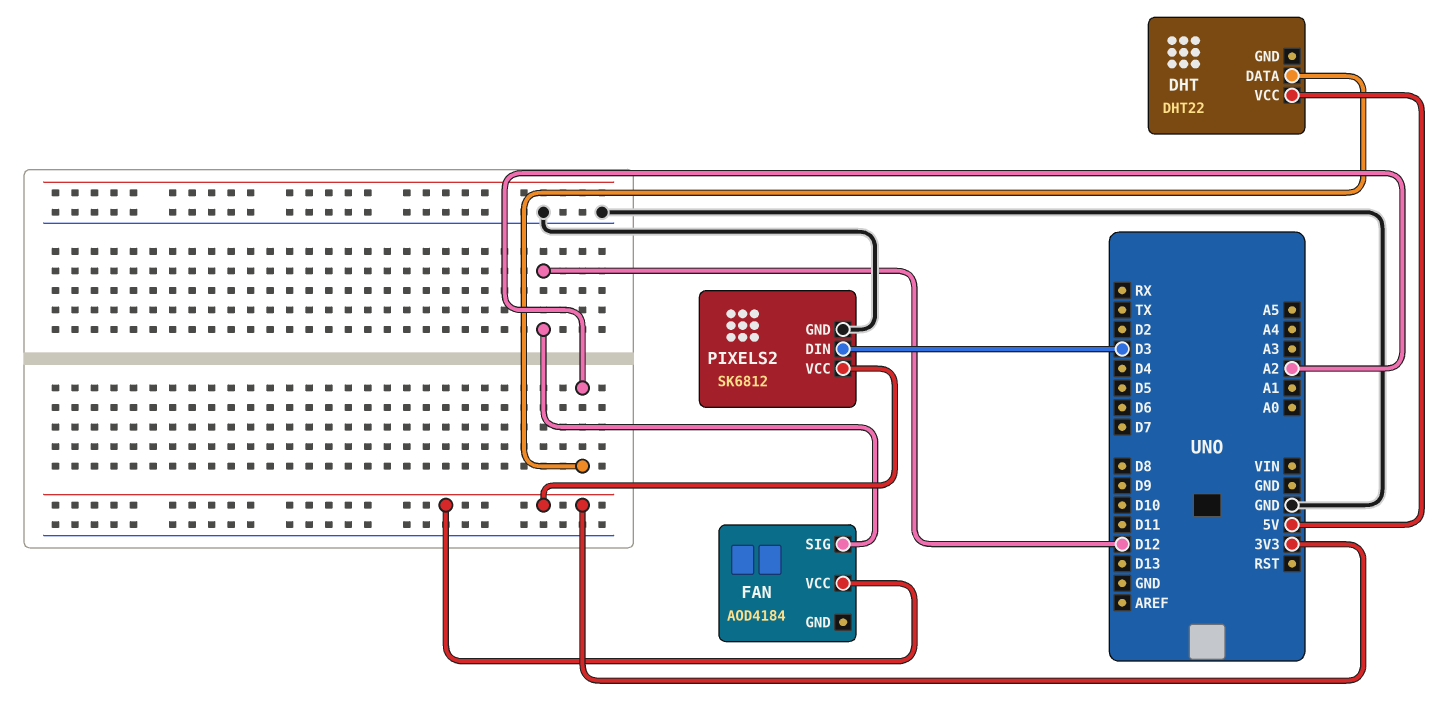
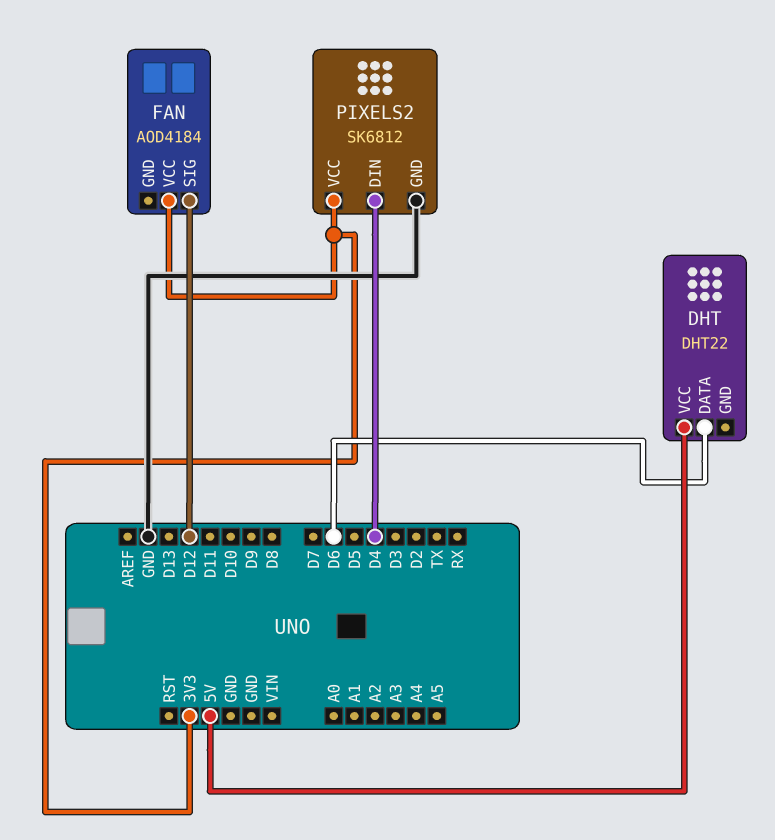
DHT pin DATA: A2 -> D6
PIXELS2 pin DIN: D3 -> D4

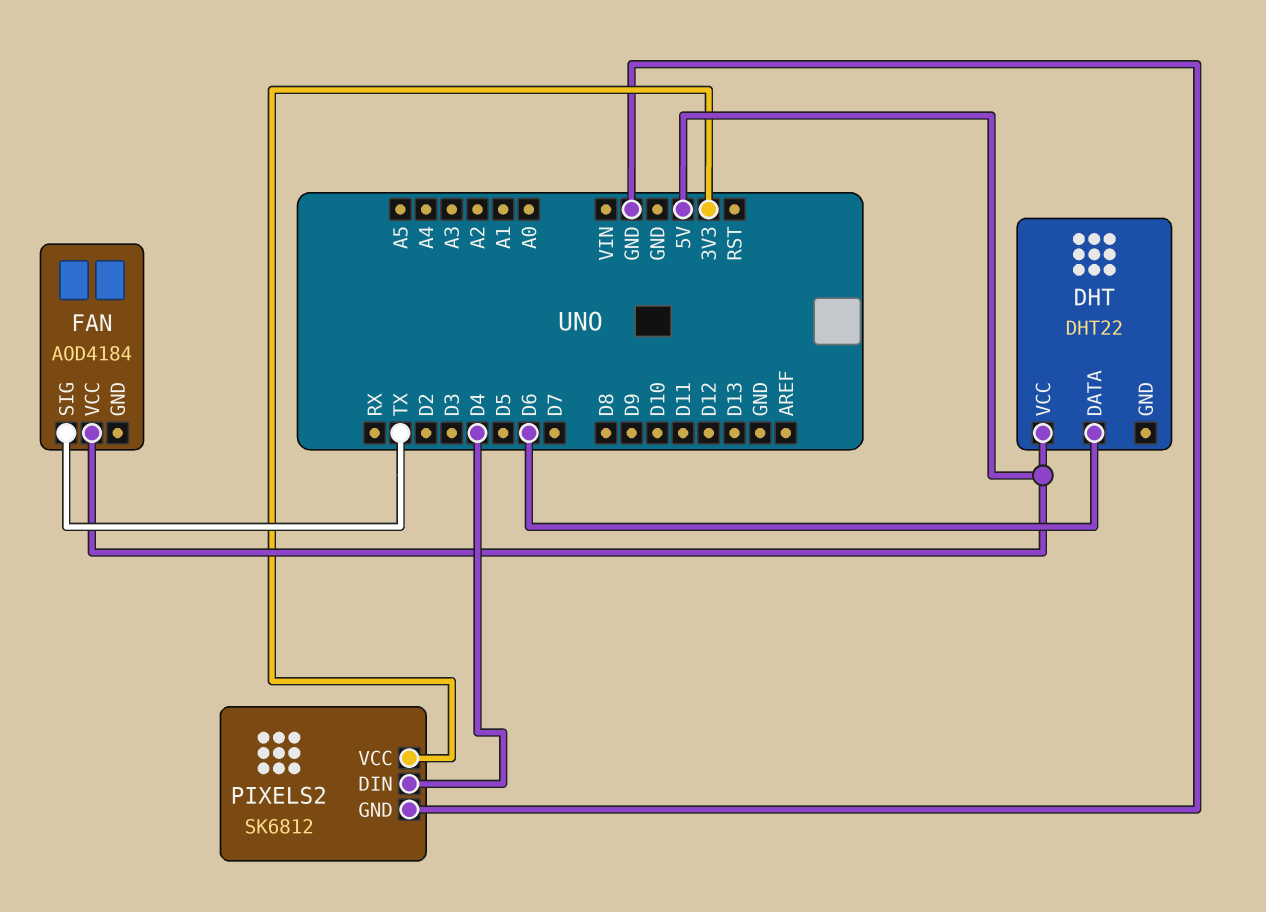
FAN pin SIG: D12 -> TX
FAN pin VCC: 3V3 -> 5V

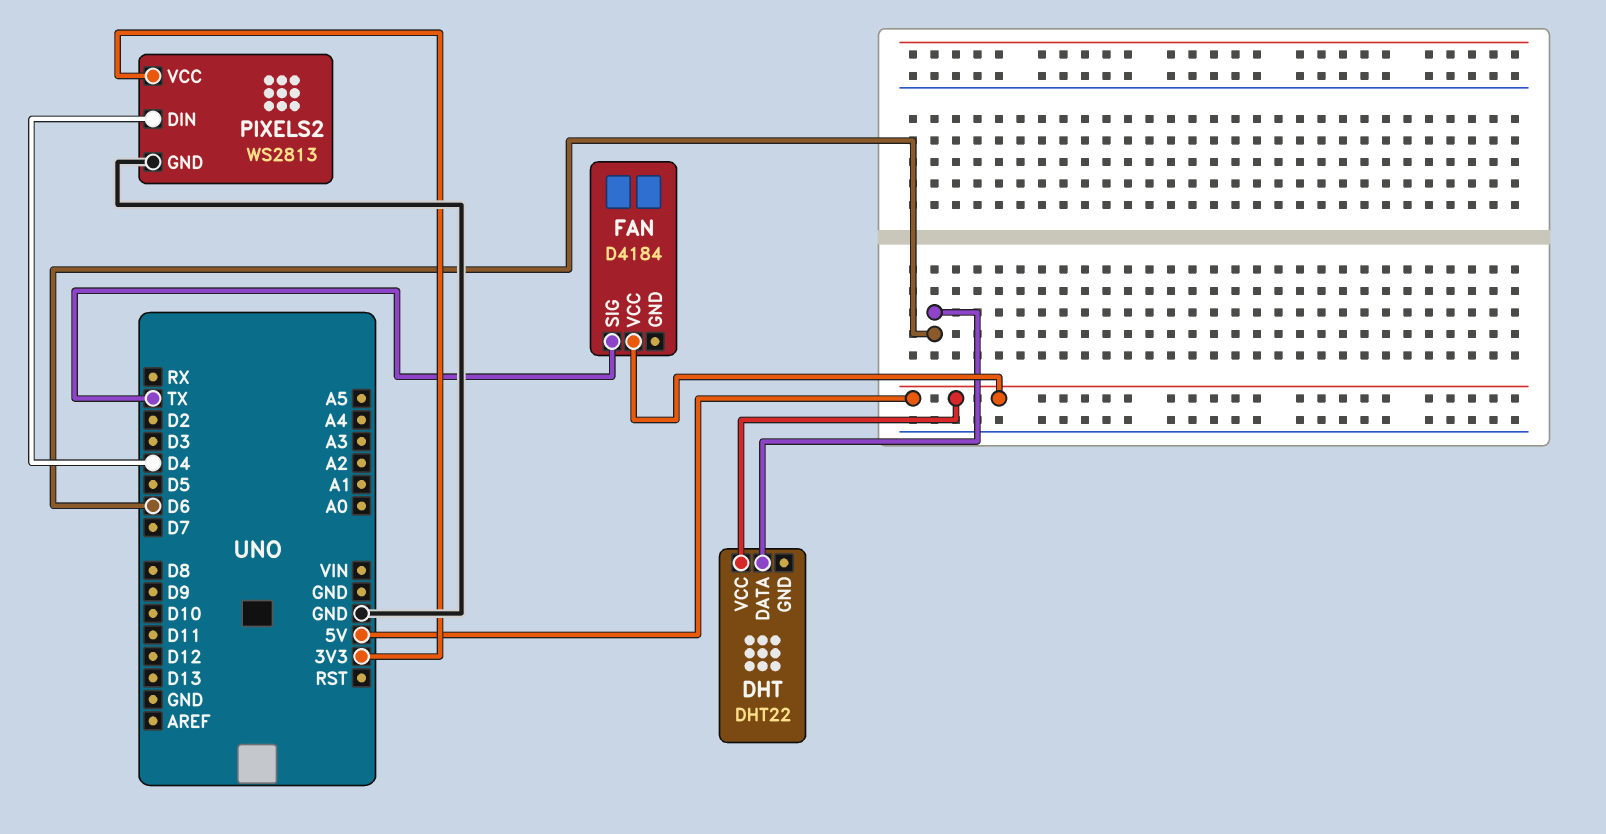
FAN: AOD4184 -> D4184
PIXELS2: SK6812 -> WS2813

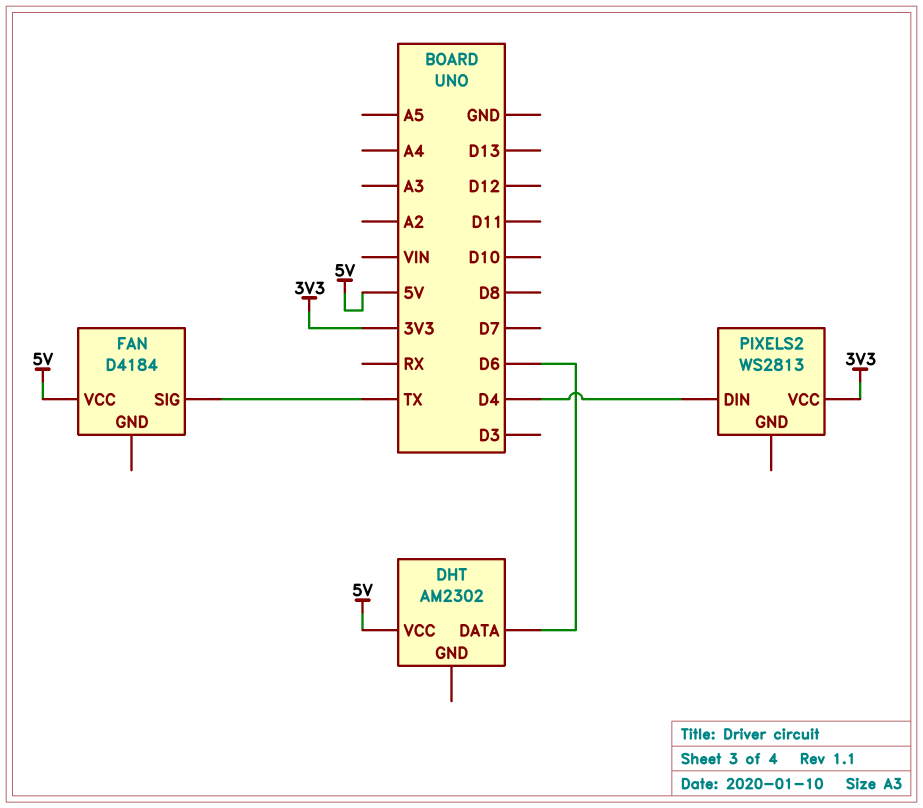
DHT: DHT22 -> AM2302
PIXELS2 pin GND: GND -> none

